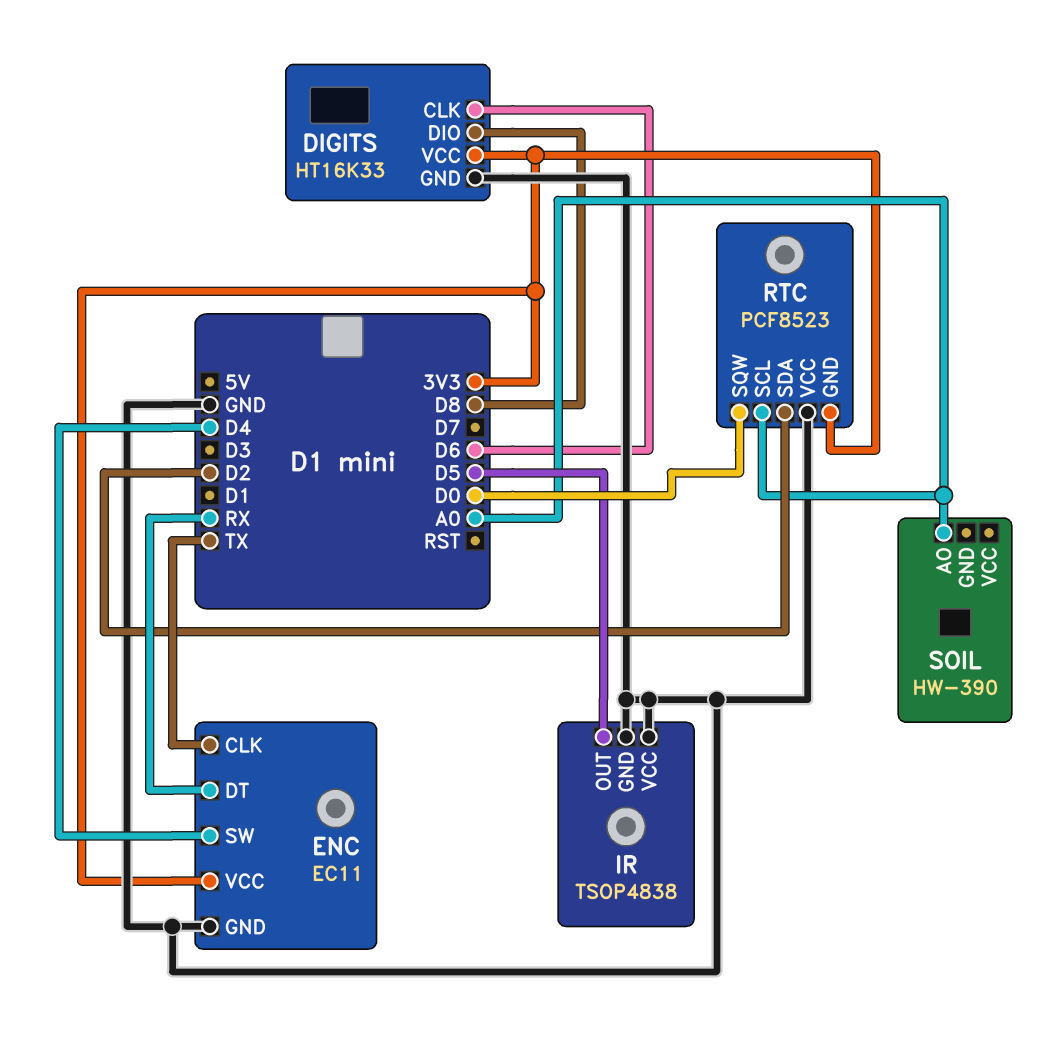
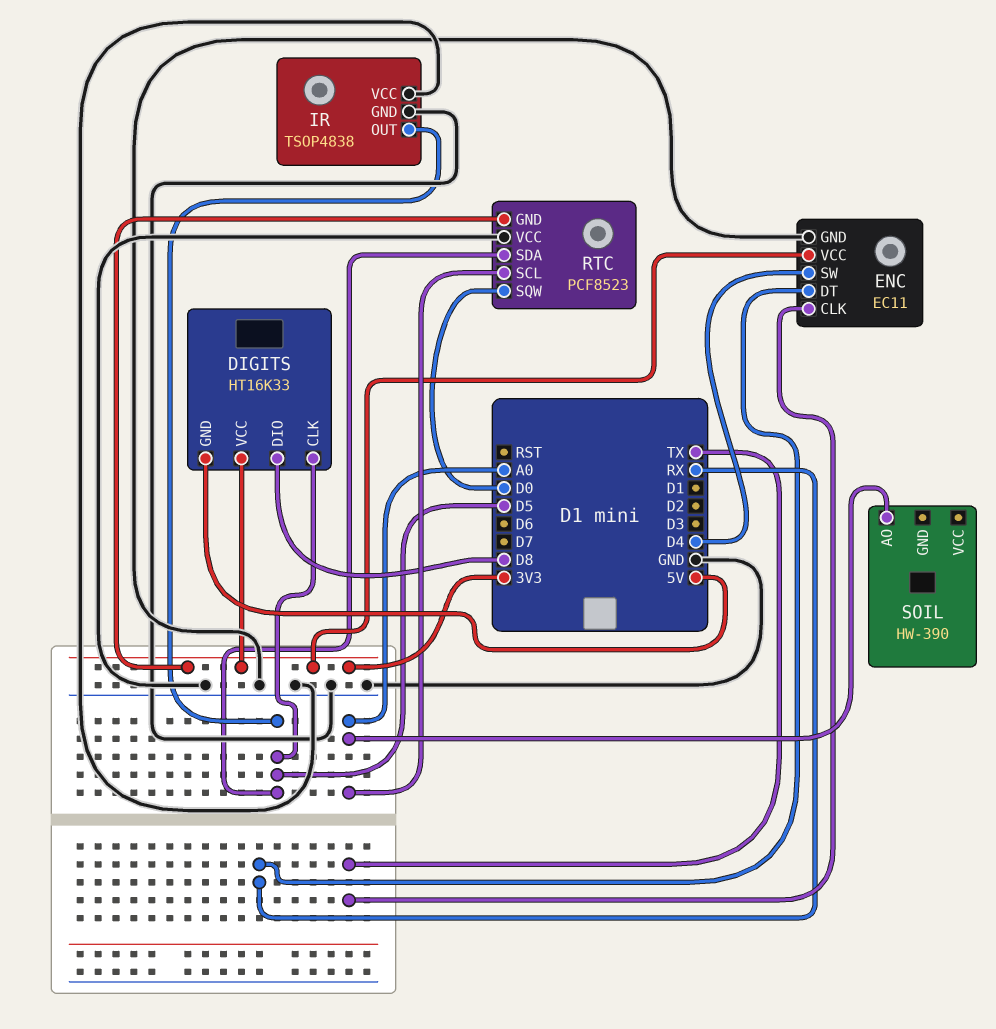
DIGITS pin CLK: D6 -> D5
DIGITS pin GND: GND -> 5V
RTC pin SDA: D2 -> D5

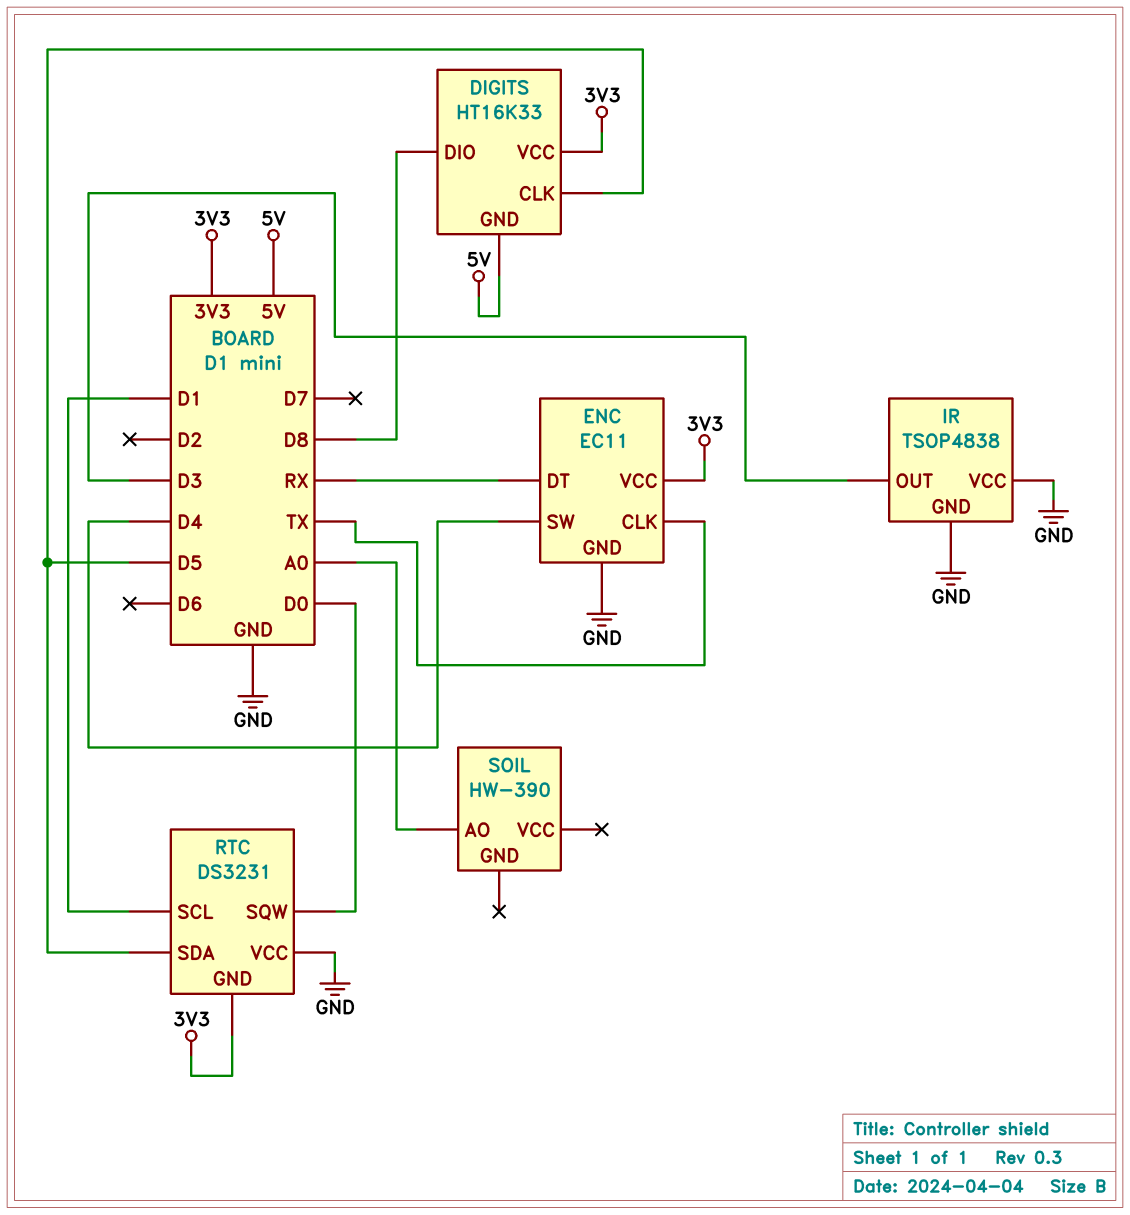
IR pin OUT: D5 -> D3
RTC: PCF8523 -> DS3231
RTC pin SCL: A0 -> D1

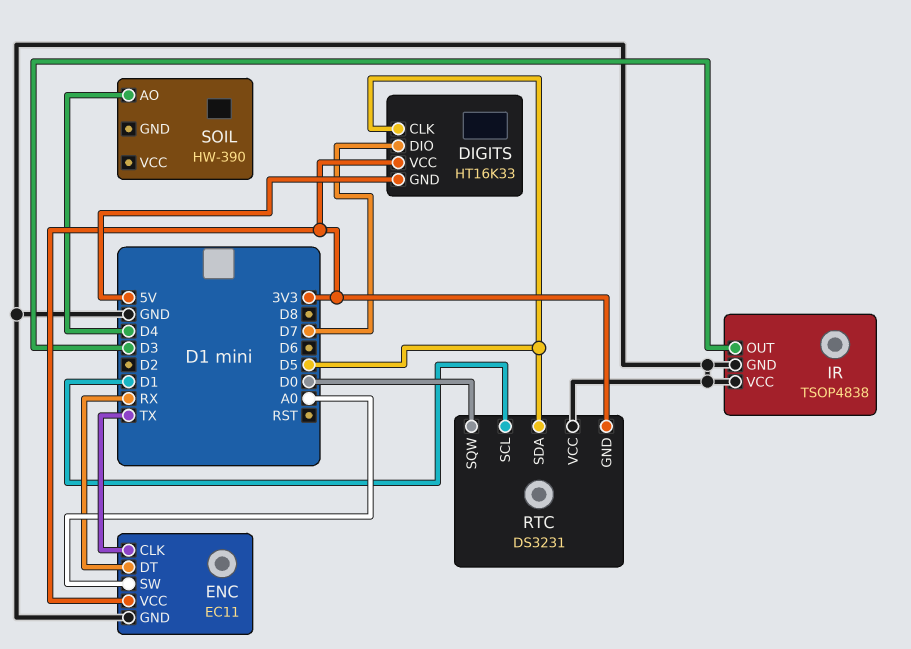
DIGITS pin DIO: D8 -> D7
ENC pin SW: D4 -> A0
SOIL pin AO: A0 -> D4

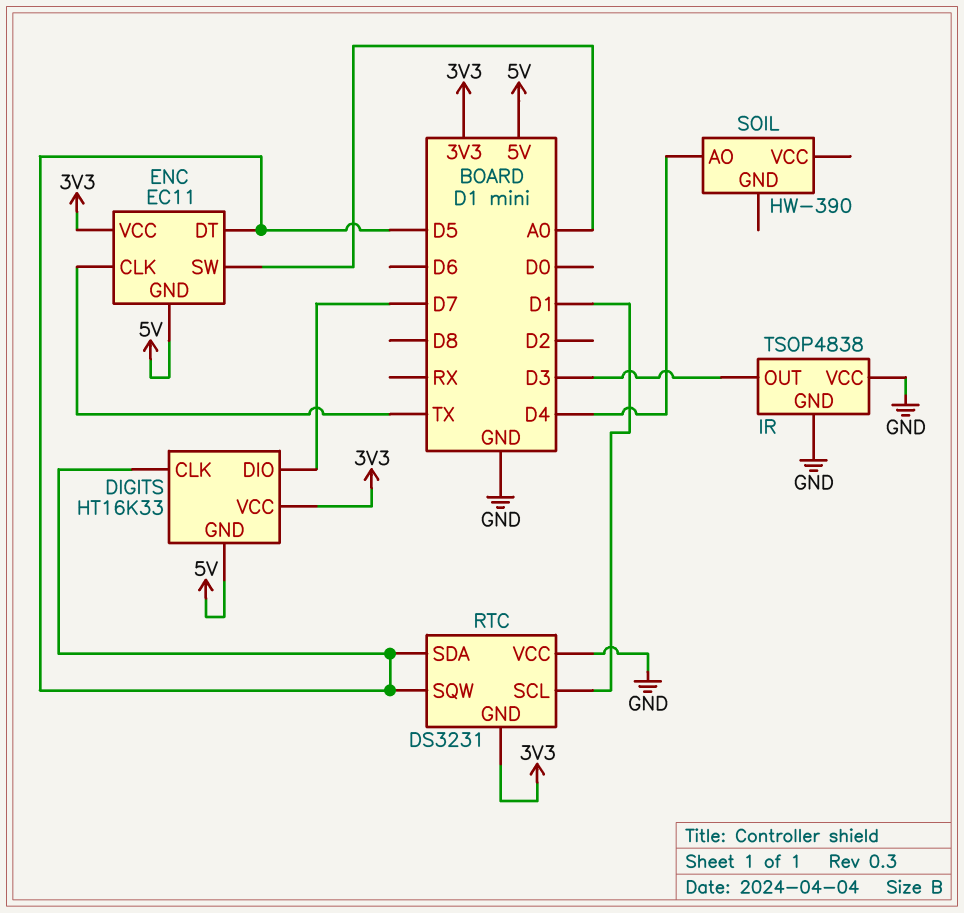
ENC pin DT: RX -> D5
ENC pin GND: GND -> 5V
RTC pin SQW: D0 -> D5

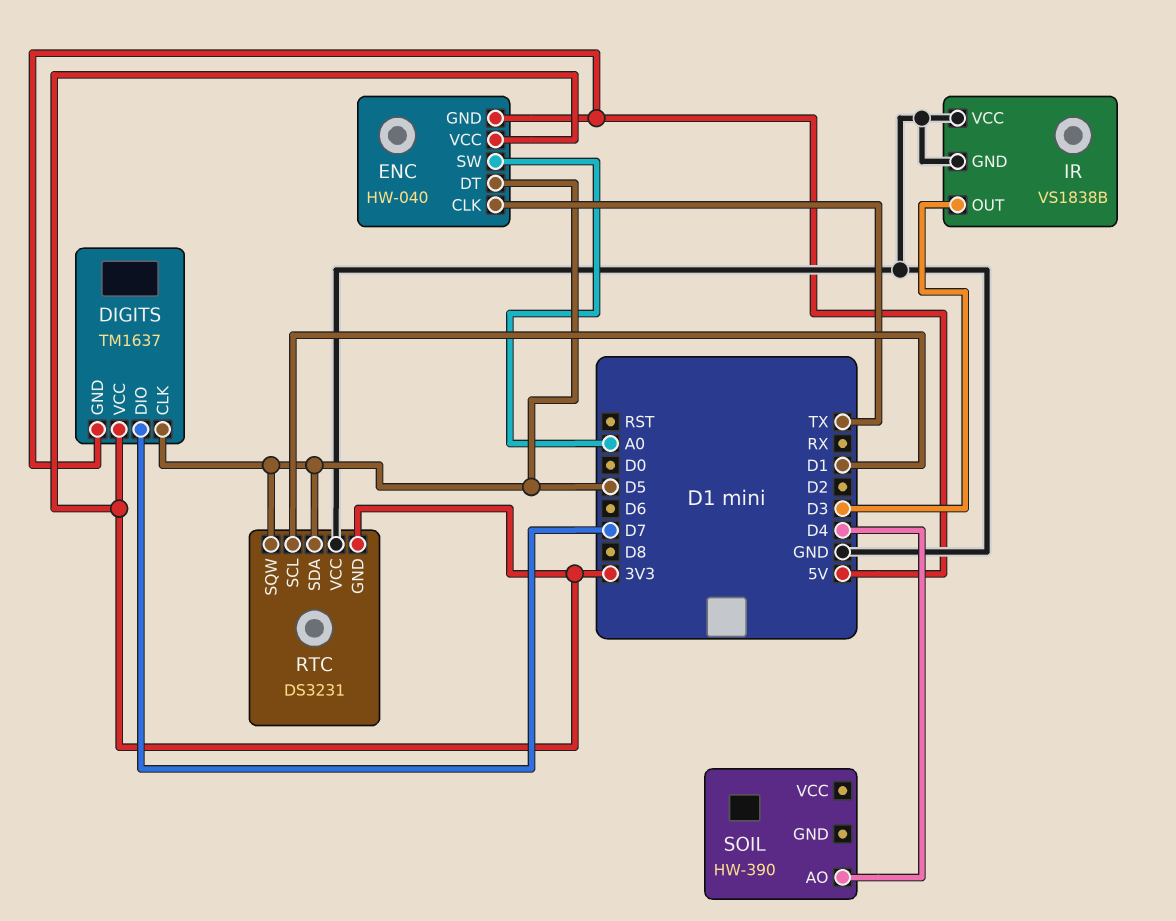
DIGITS: HT16K33 -> TM1637
ENC: EC11 -> HW-040
IR: TSOP4838 -> VS1838B

